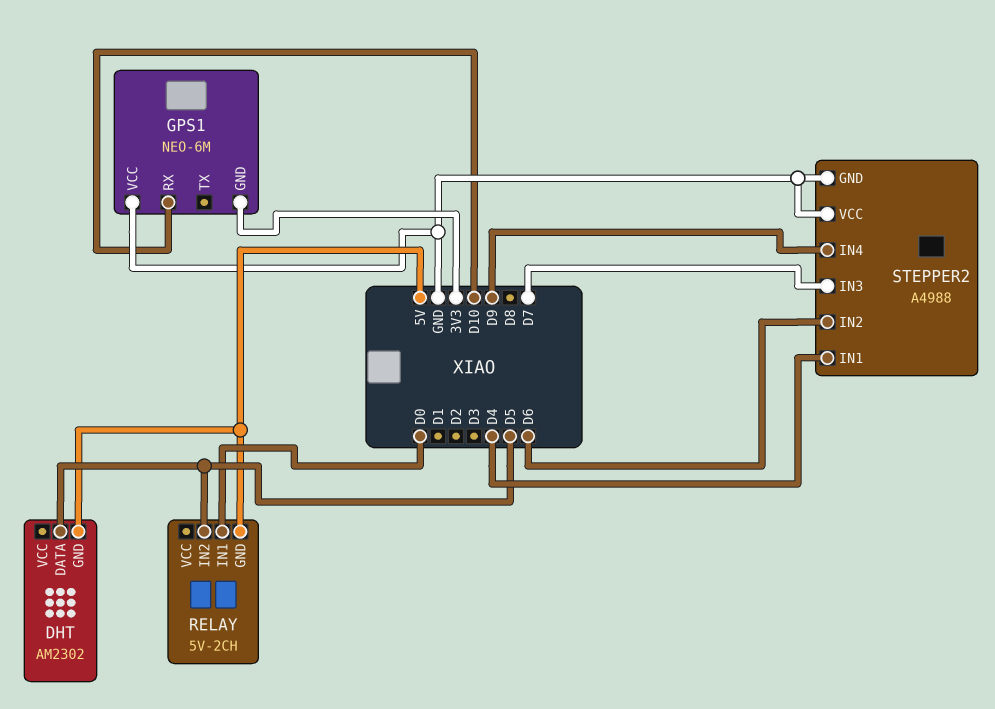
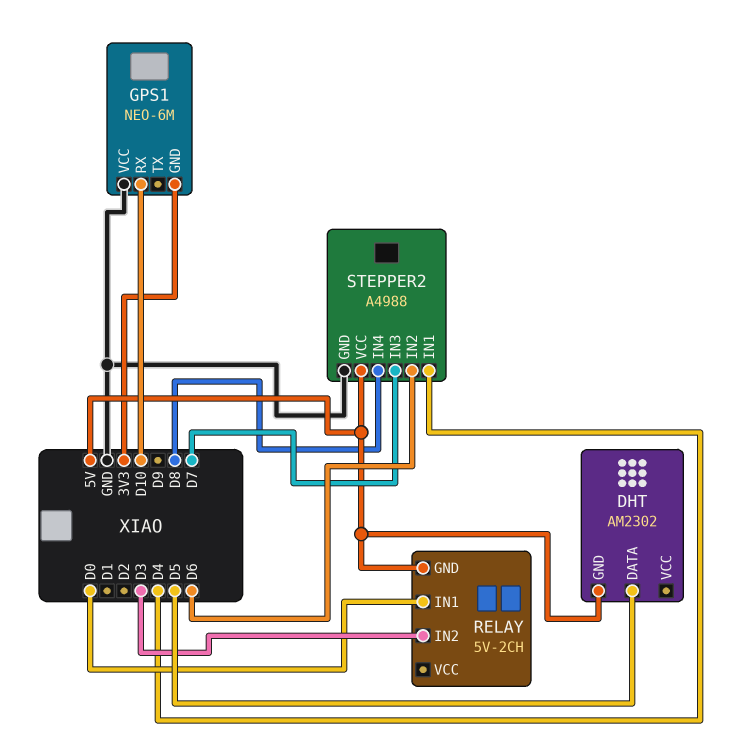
RELAY pin IN2: D5 -> D3
STEPPER2 pin IN4: D9 -> D8
STEPPER2 pin VCC: GND -> 5V

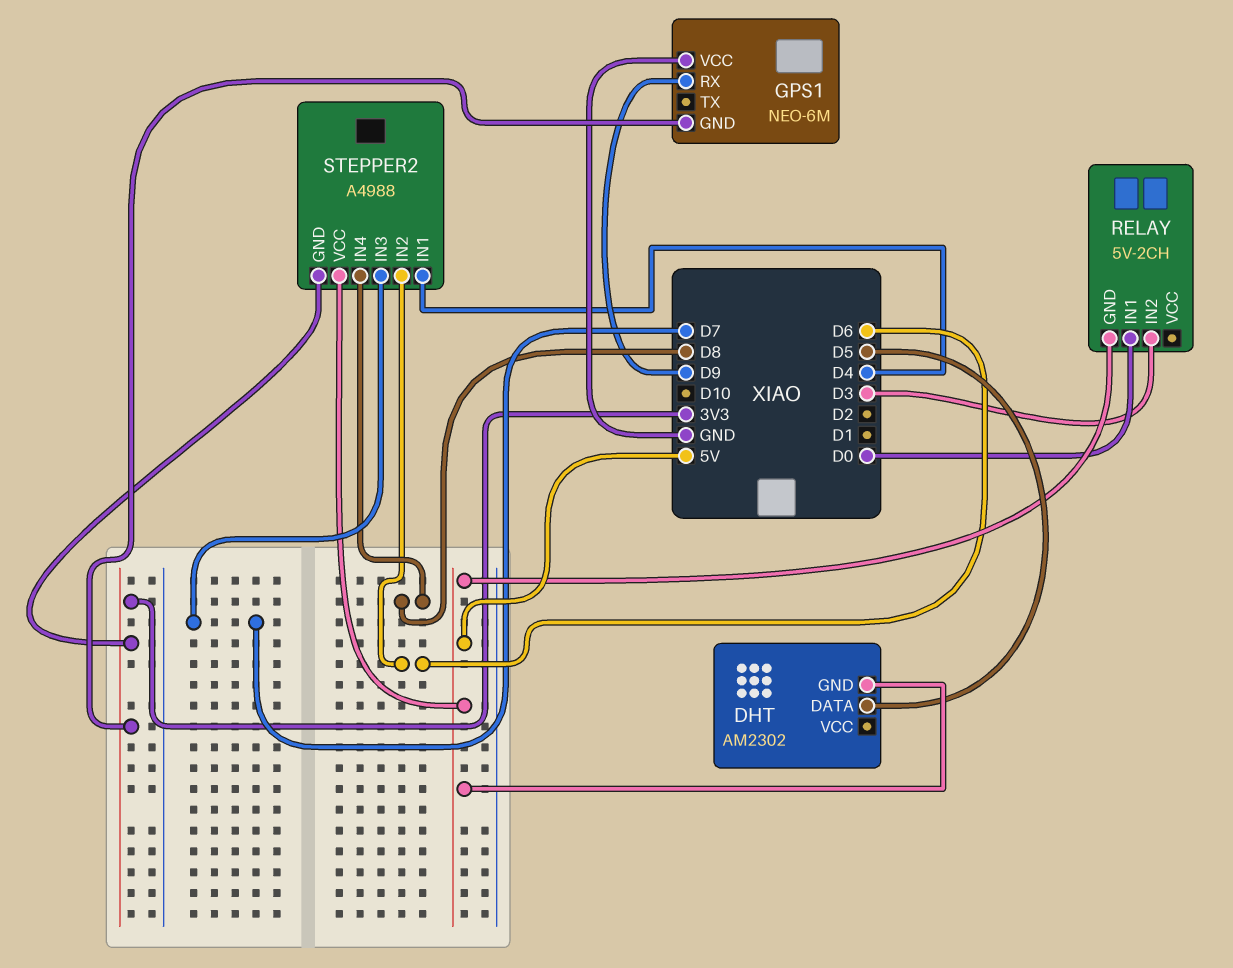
GPS1 pin RX: D10 -> D9
STEPPER2 pin GND: GND -> 3V3

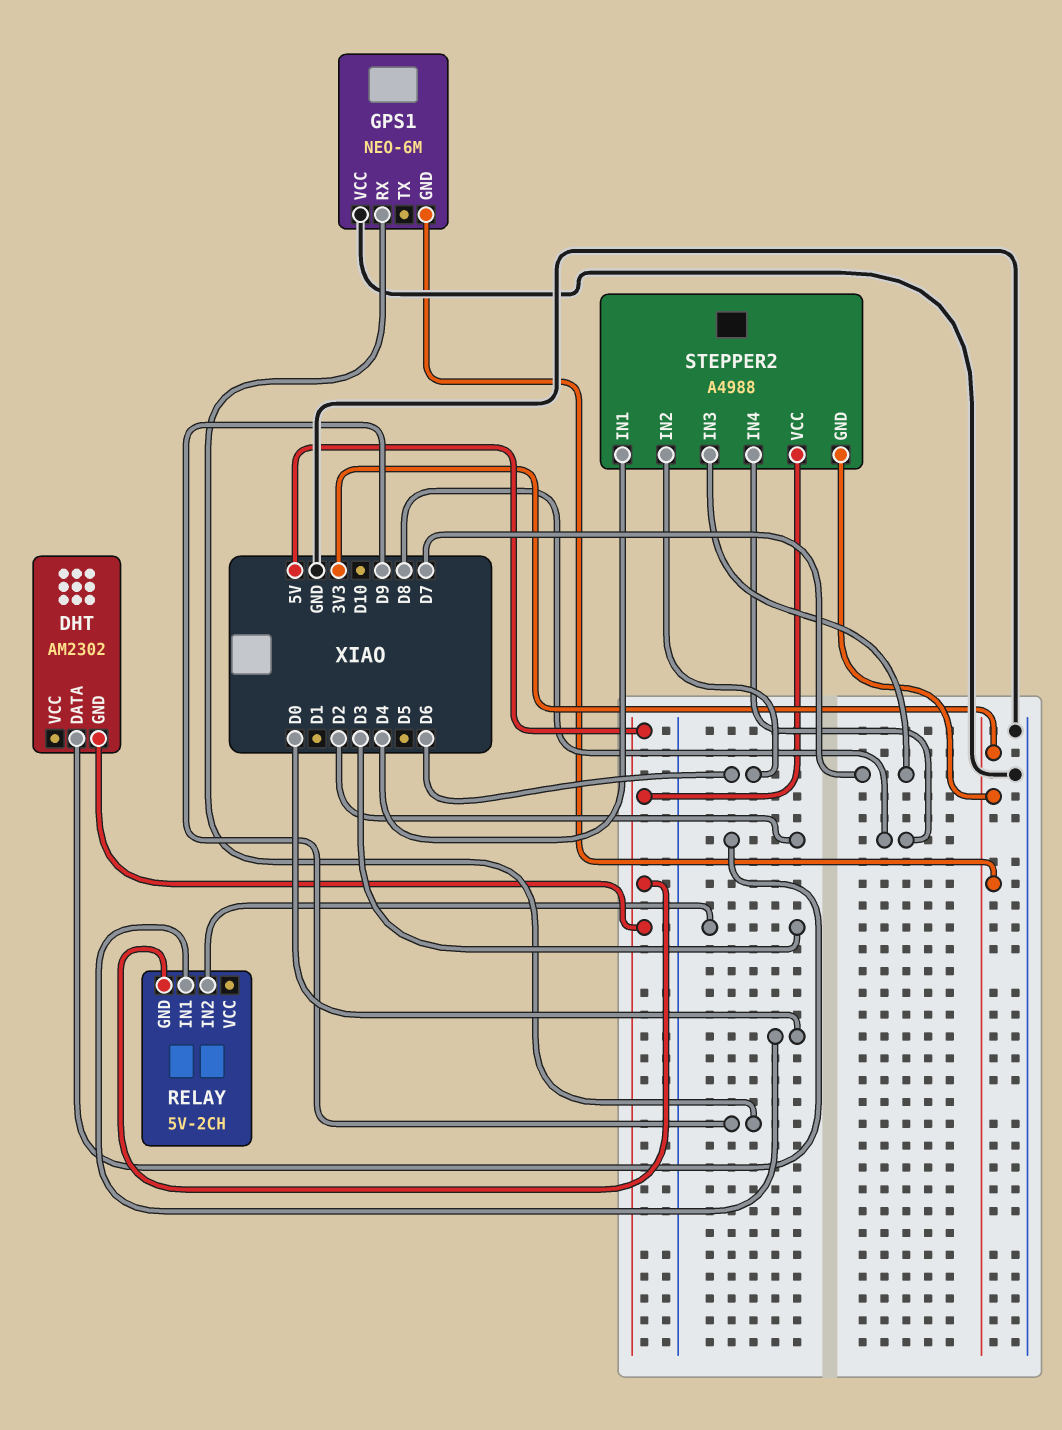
DHT pin DATA: D5 -> D2

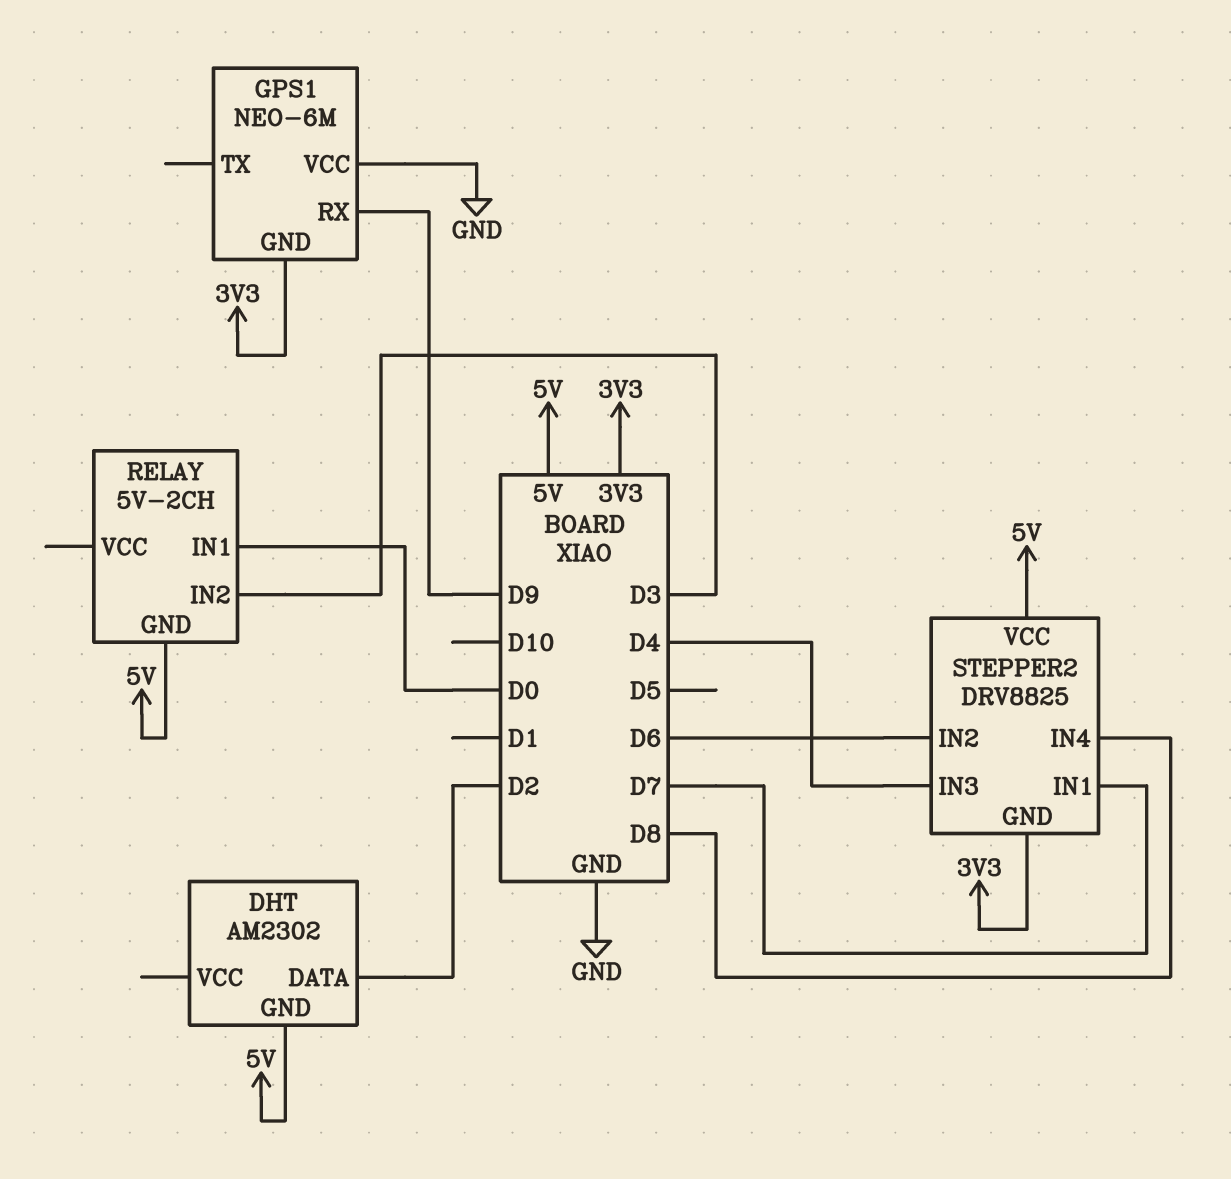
STEPPER2: A4988 -> DRV8825
STEPPER2 pin IN1: D4 -> D7
STEPPER2 pin IN3: D7 -> D4

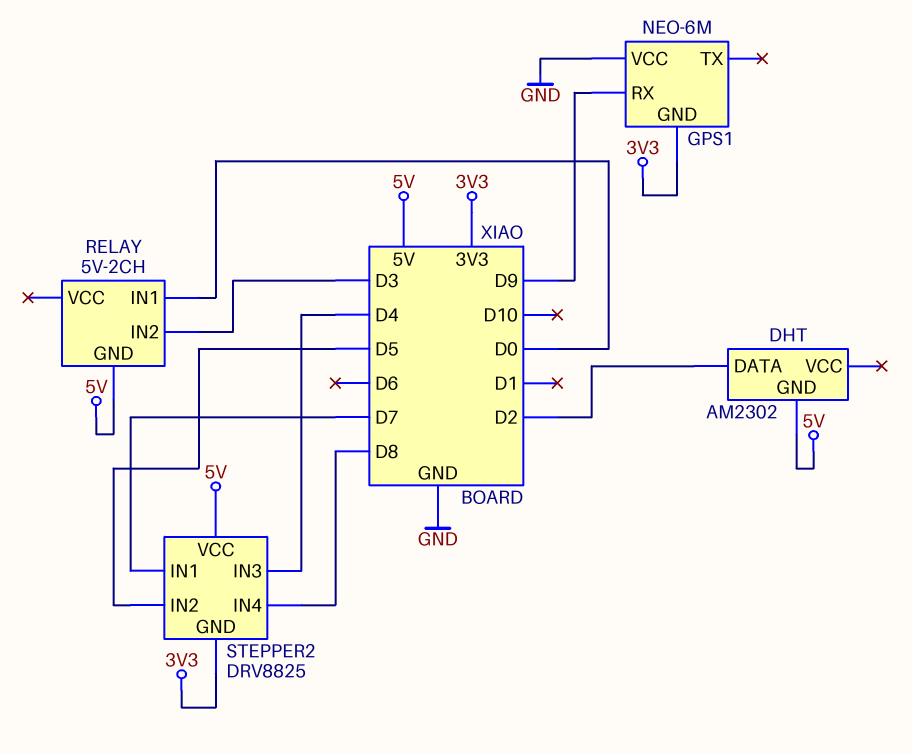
STEPPER2 pin IN2: D6 -> D5

